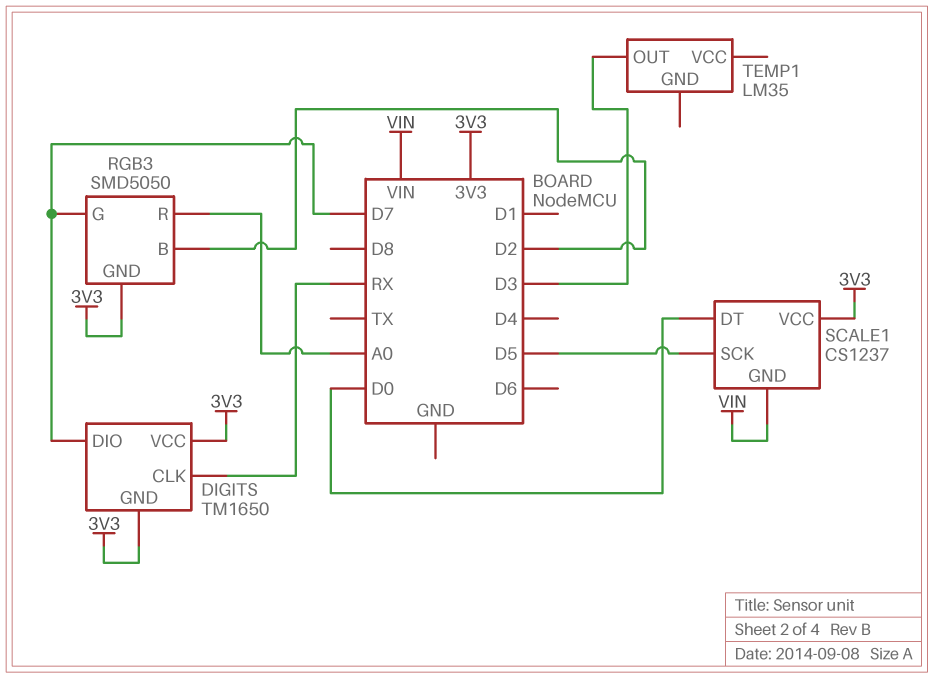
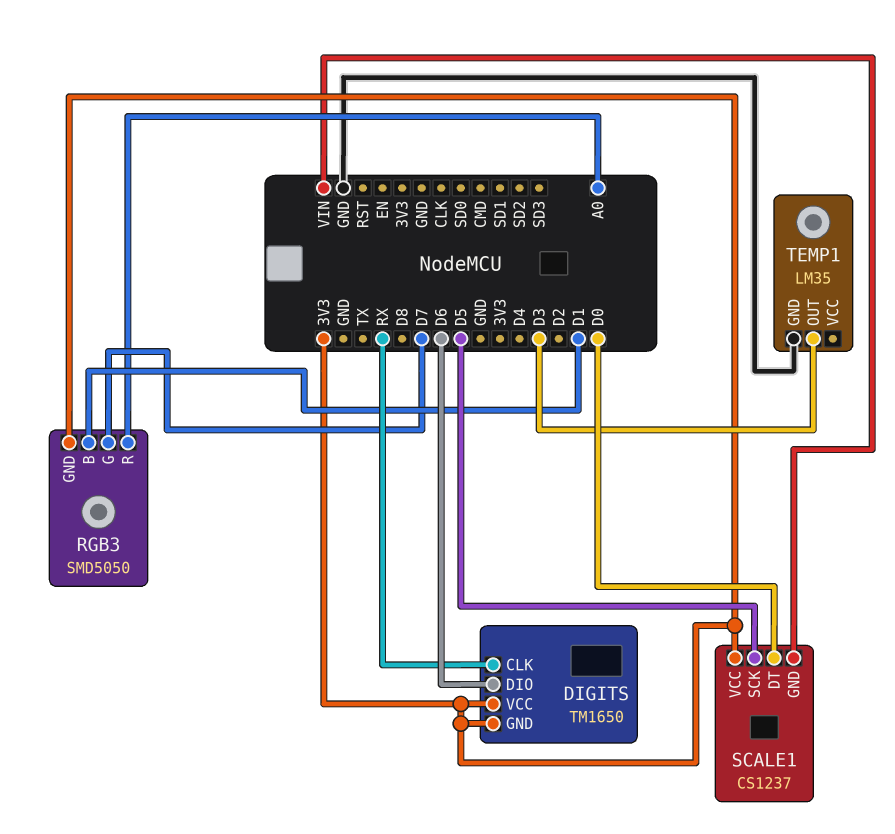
DIGITS pin DIO: D7 -> D6
RGB3 pin B: D2 -> D1
TEMP1 pin GND: none -> GND

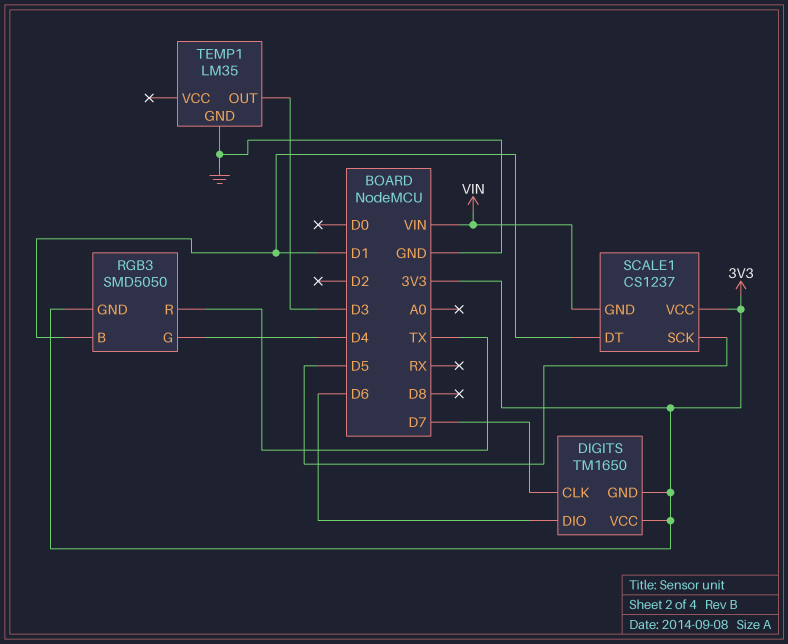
DIGITS pin CLK: RX -> D7
RGB3 pin G: D7 -> D4
RGB3 pin R: A0 -> TX
SCALE1 pin DT: D0 -> D1

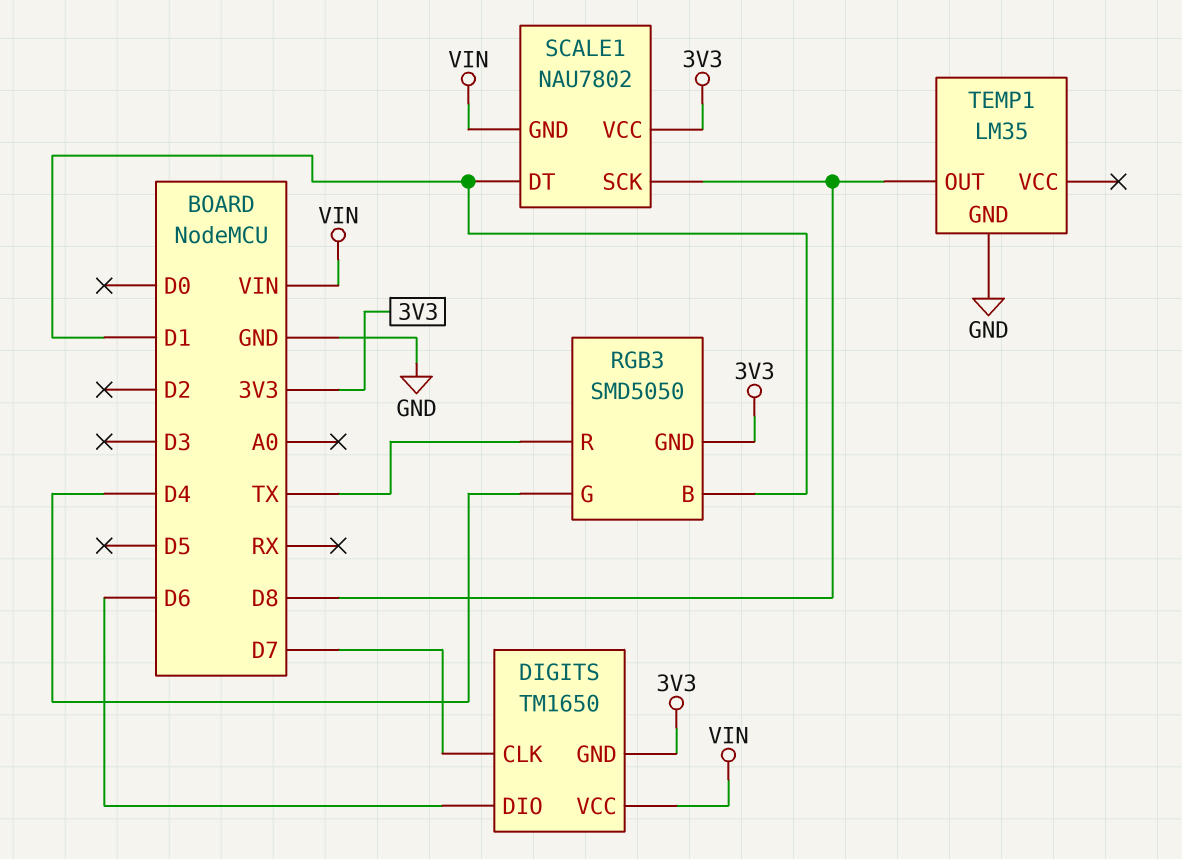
DIGITS pin VCC: 3V3 -> VIN
SCALE1: CS1237 -> NAU7802
SCALE1 pin SCK: D5 -> D8
TEMP1 pin OUT: D3 -> D8

